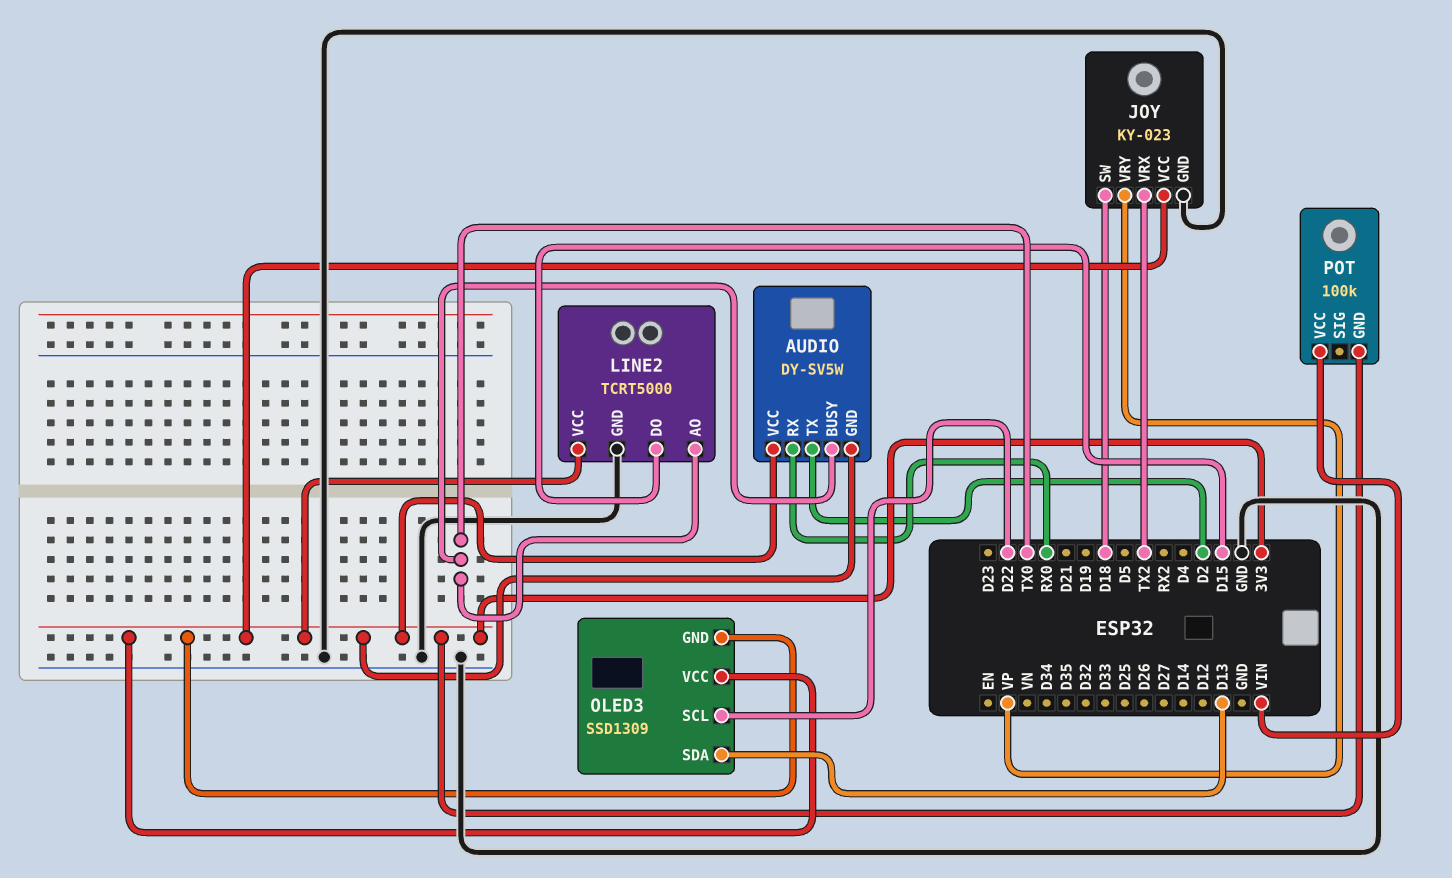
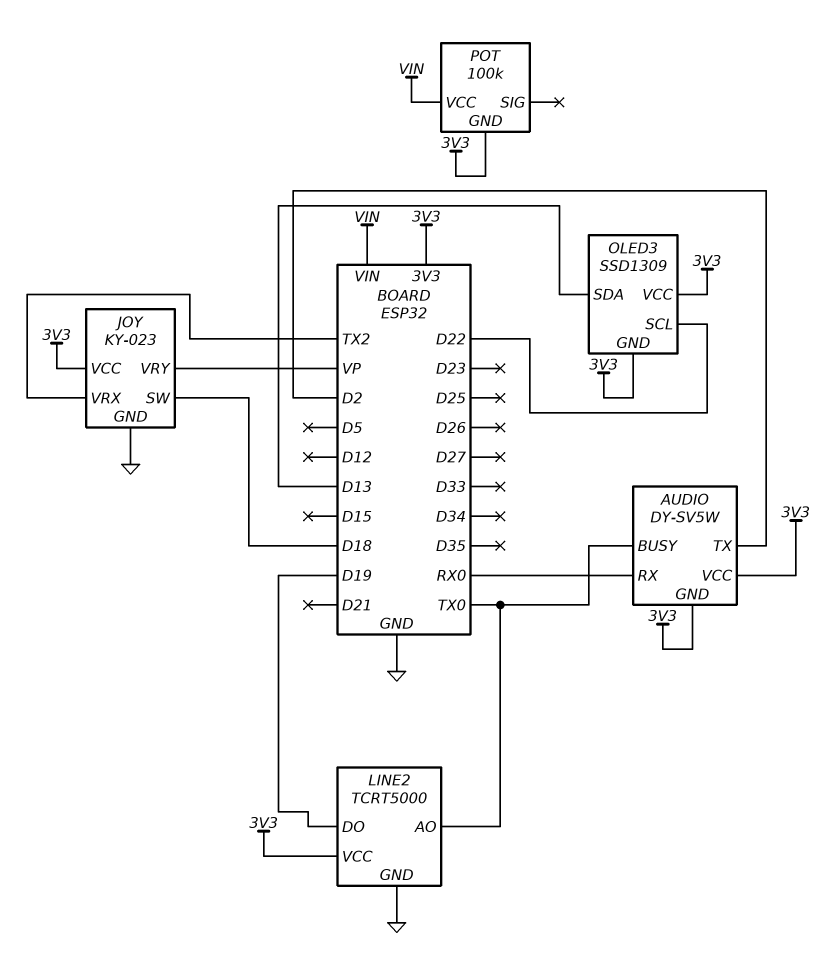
LINE2 pin DO: D15 -> D19

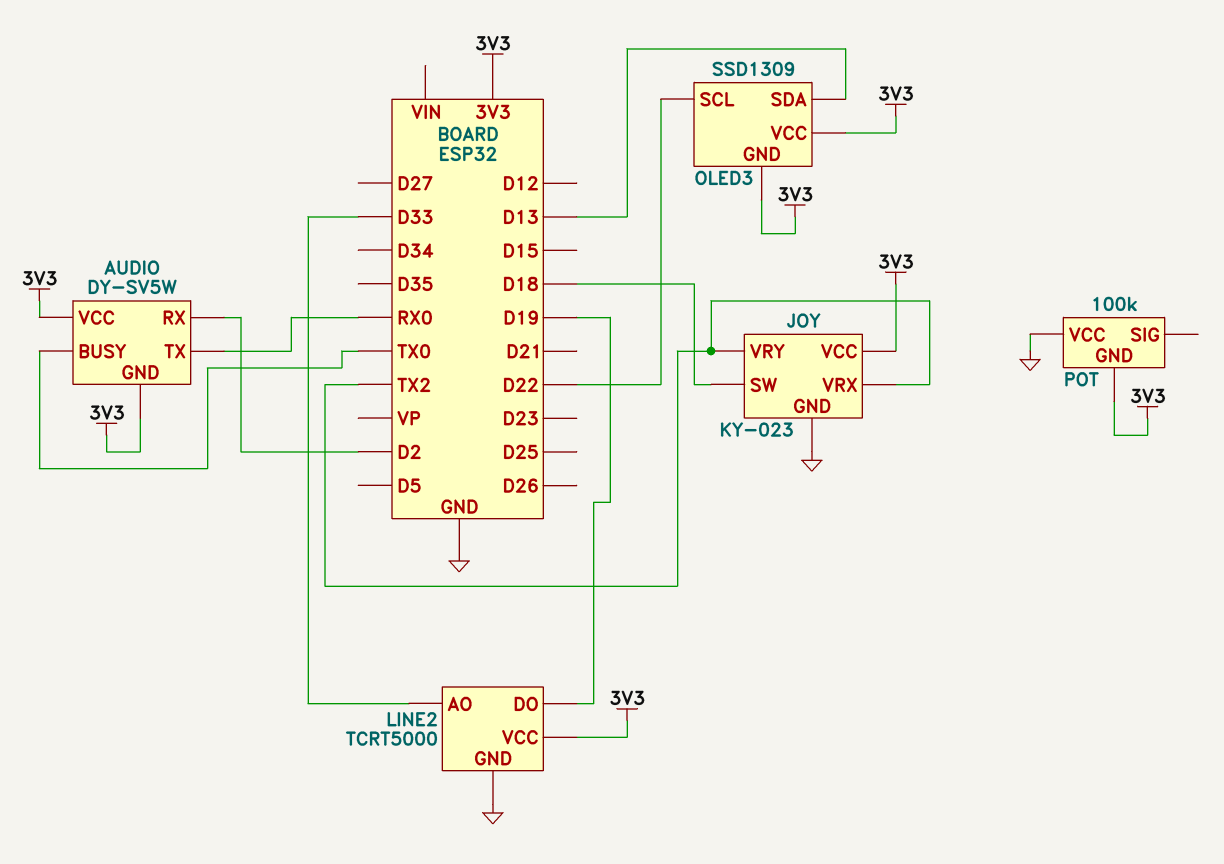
AUDIO pin RX: RX0 -> D2
AUDIO pin TX: D2 -> RX0
JOY pin VRY: VP -> TX2
LINE2 pin AO: TX0 -> D33
POT pin VCC: VIN -> GND

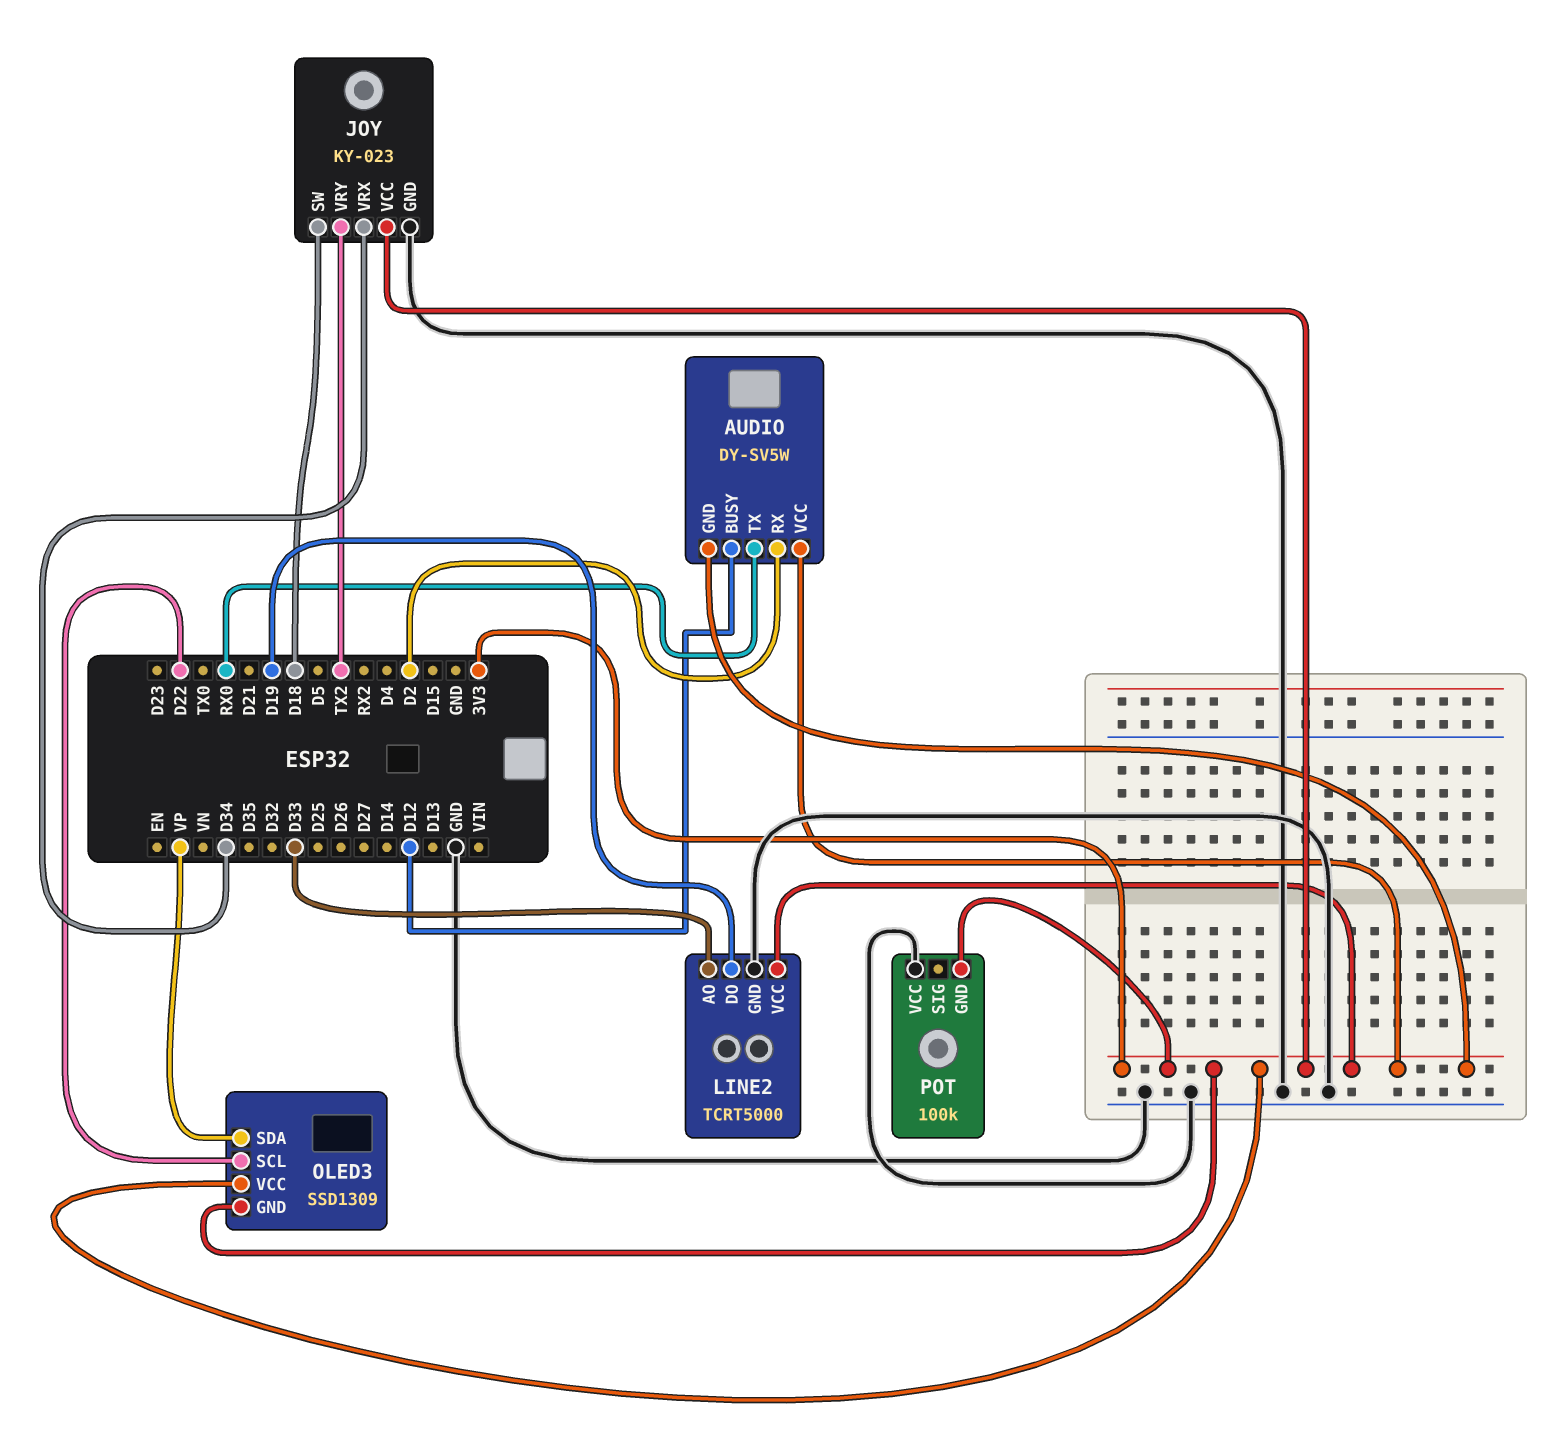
AUDIO pin BUSY: TX0 -> D12
JOY pin VRX: TX2 -> D34
OLED3 pin SDA: D13 -> VP

